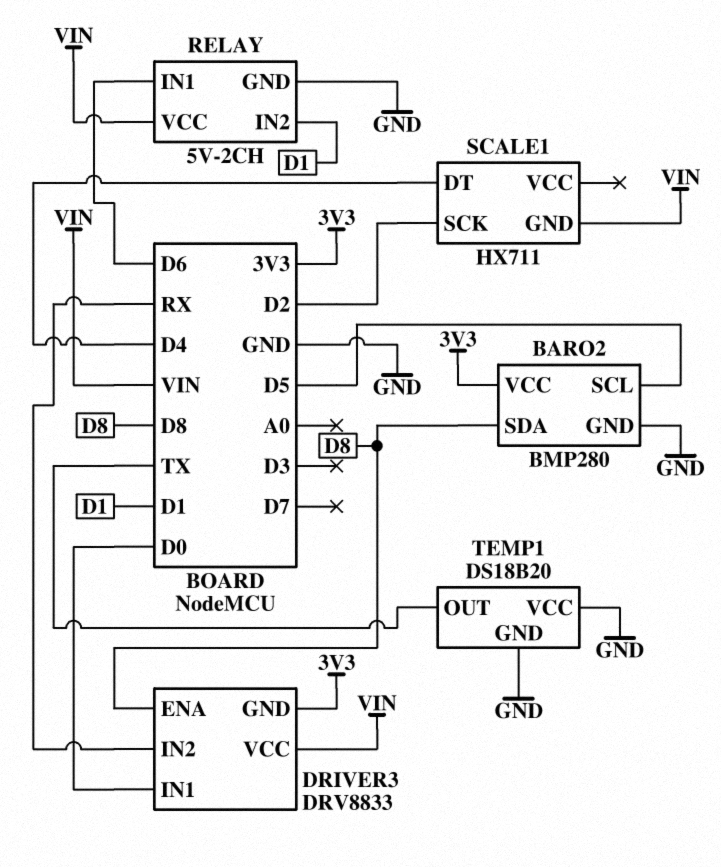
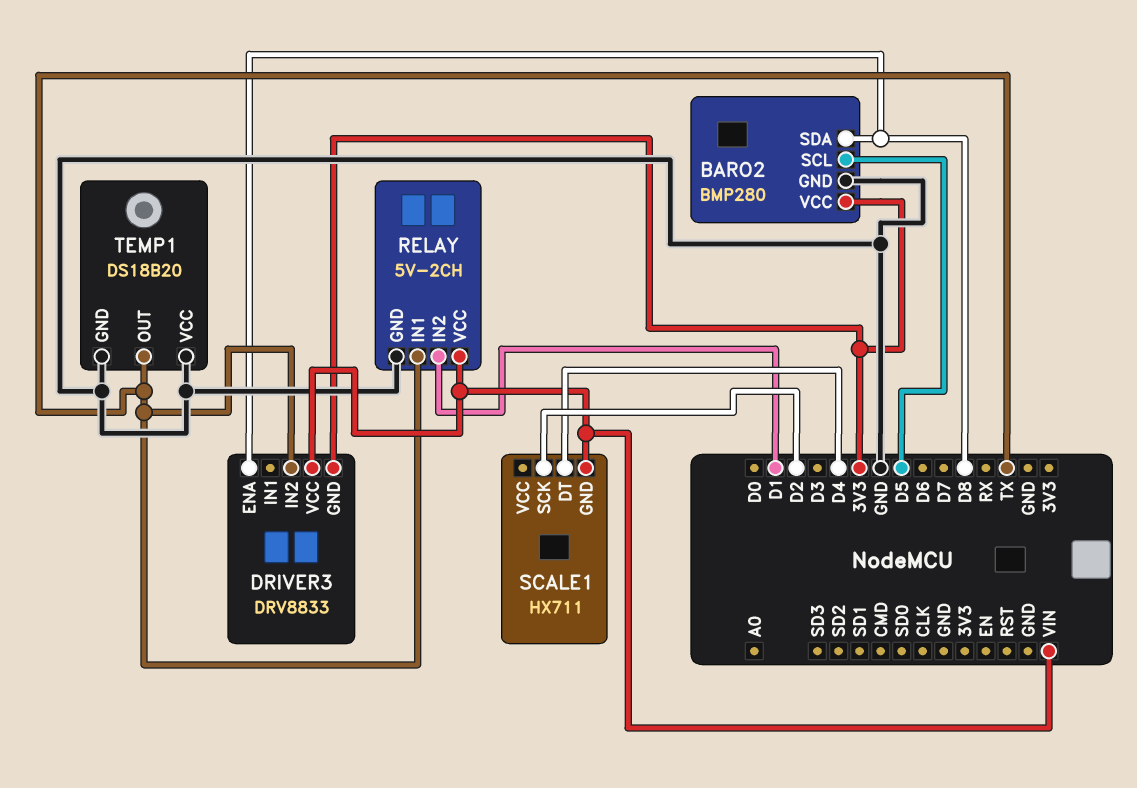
DRIVER3 pin IN1: D0 -> none
DRIVER3 pin IN2: RX -> TX
RELAY pin IN1: D6 -> TX

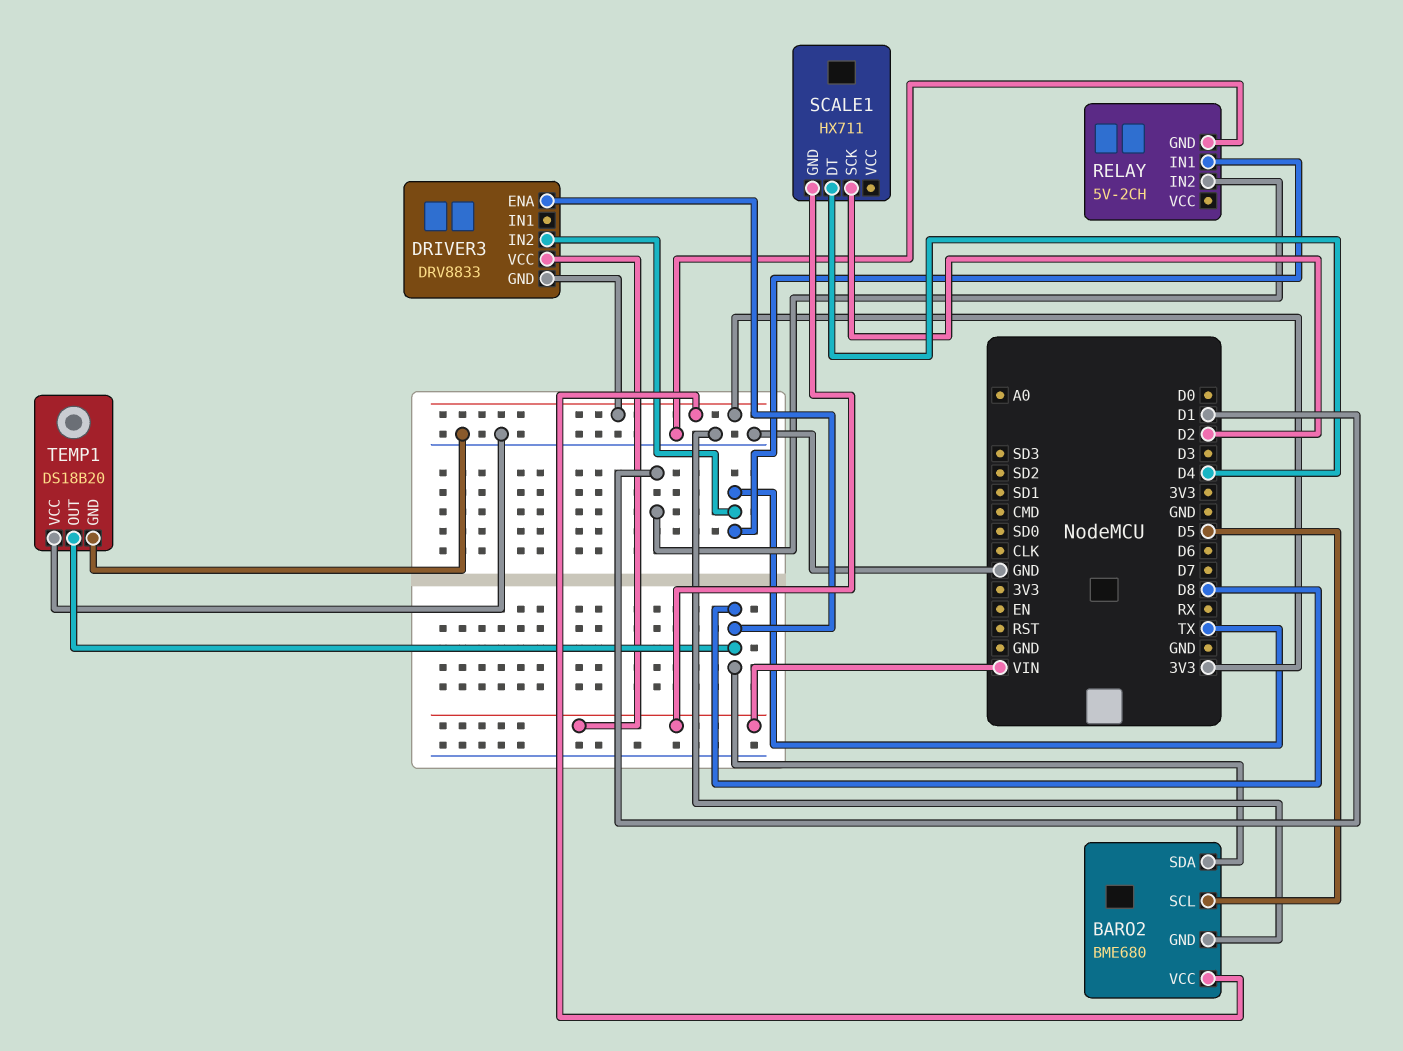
BARO2: BMP280 -> BME680
RELAY pin VCC: VIN -> none
TEMP1 pin OUT: TX -> D8

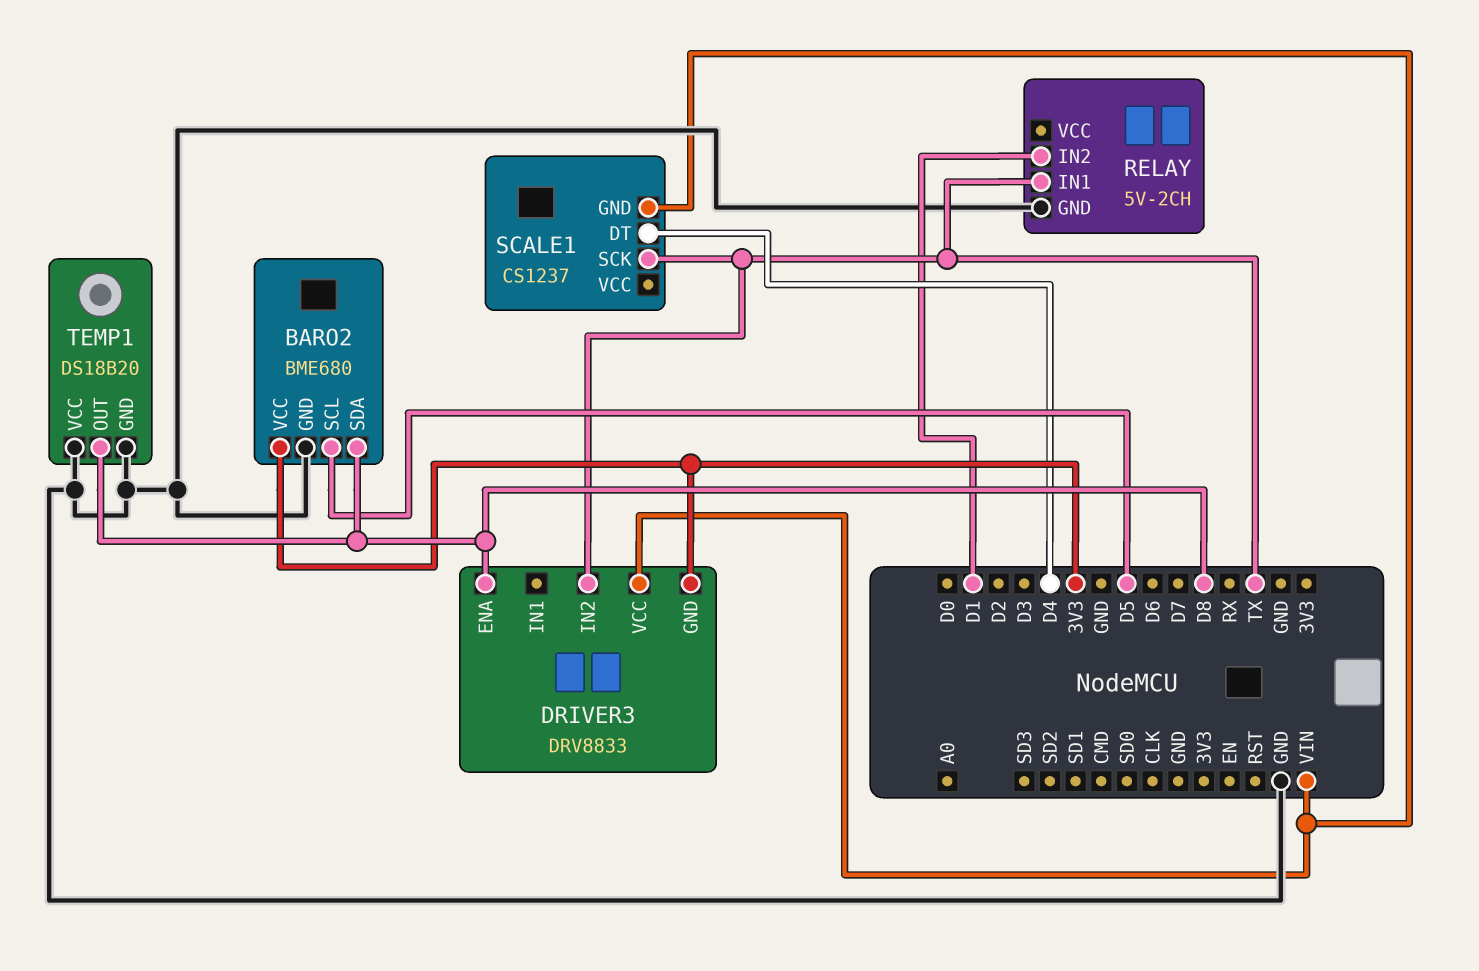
SCALE1: HX711 -> CS1237
SCALE1 pin SCK: D2 -> TX

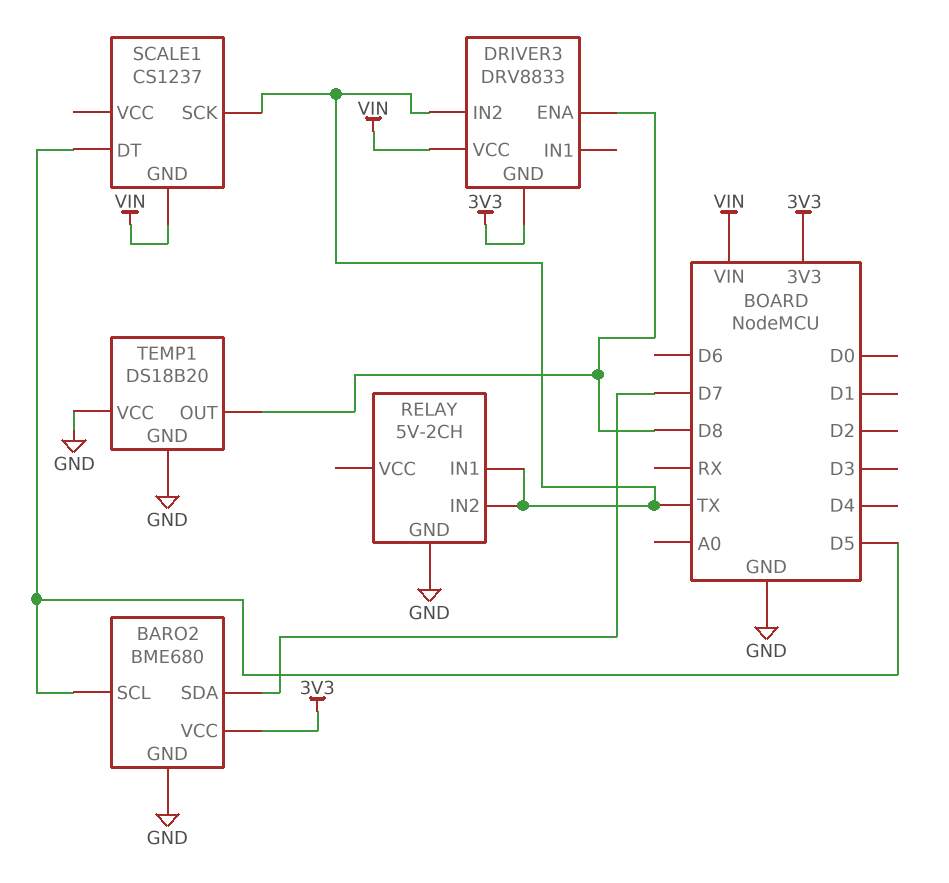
BARO2 pin SDA: D8 -> D7
RELAY pin IN2: D1 -> TX
SCALE1 pin DT: D4 -> D5

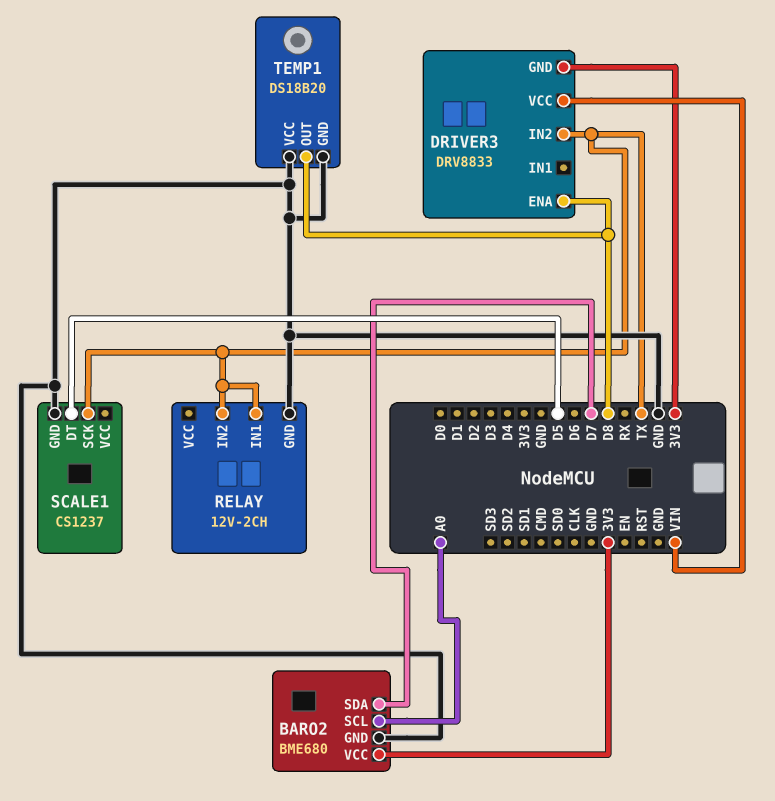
BARO2 pin SCL: D5 -> A0
RELAY: 5V-2CH -> 12V-2CH
SCALE1 pin GND: VIN -> GND

